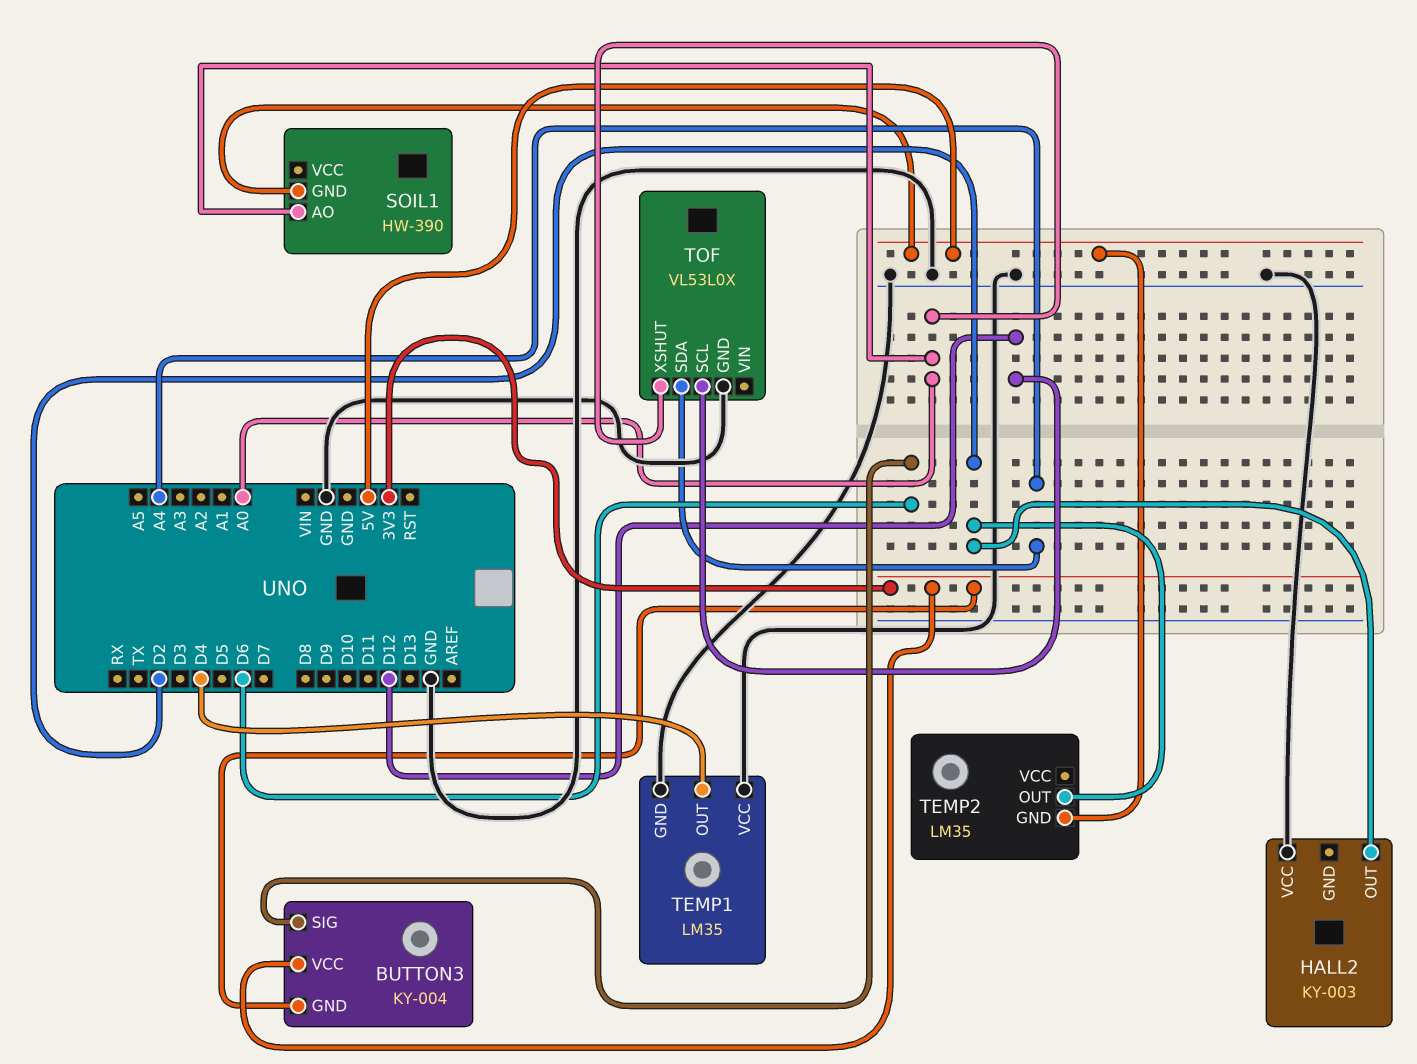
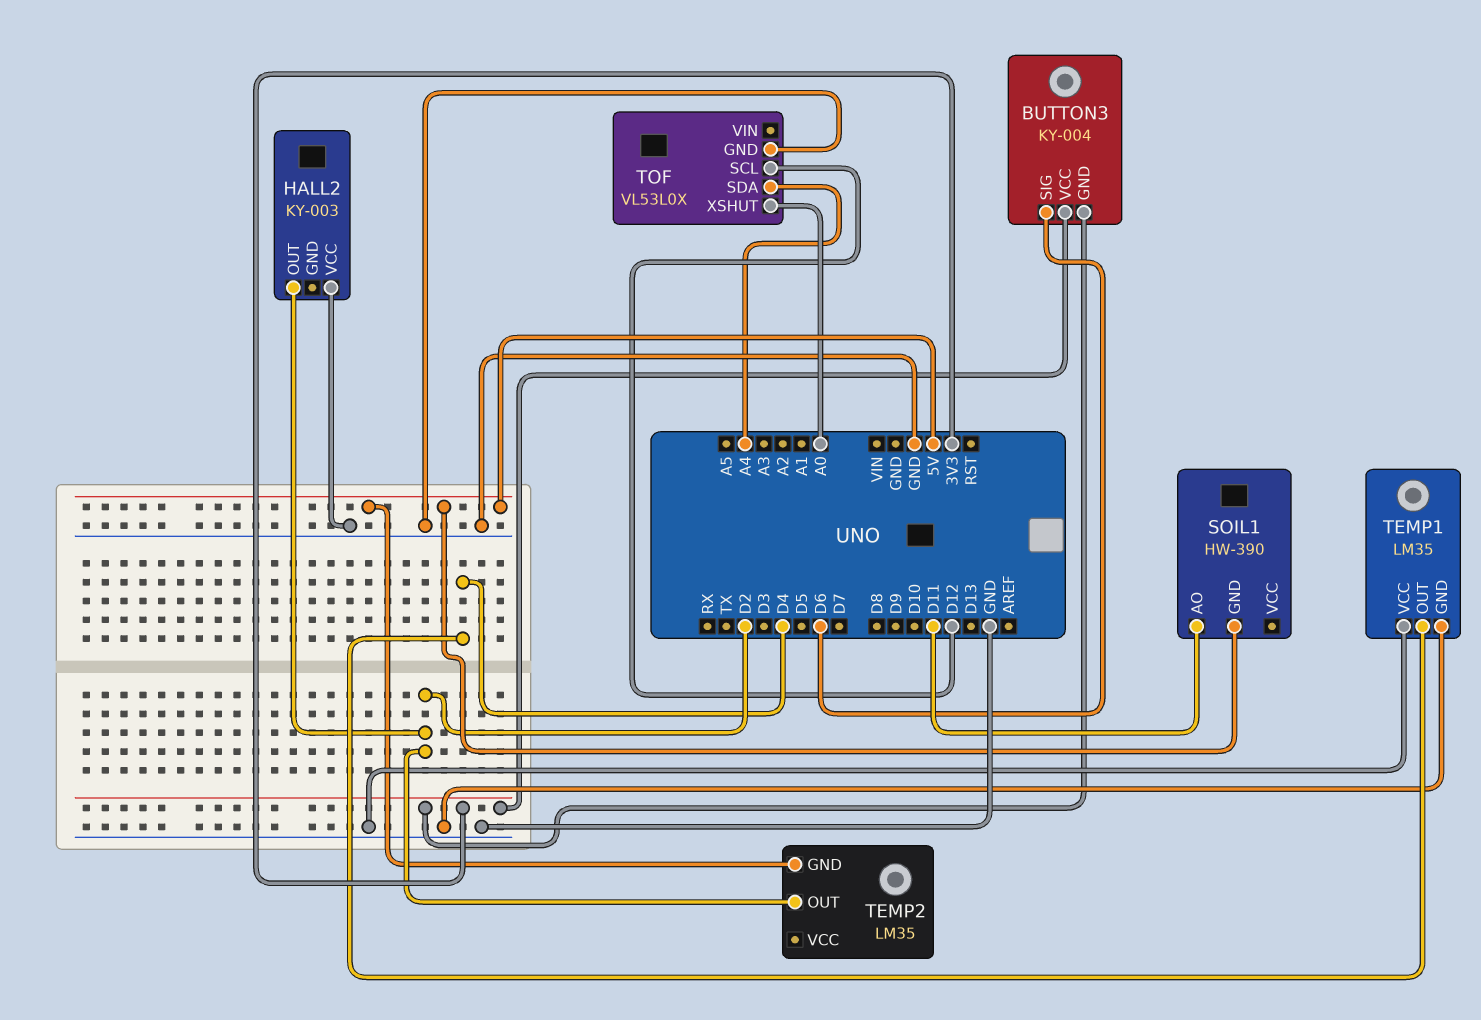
SOIL1 pin AO: A0 -> D11

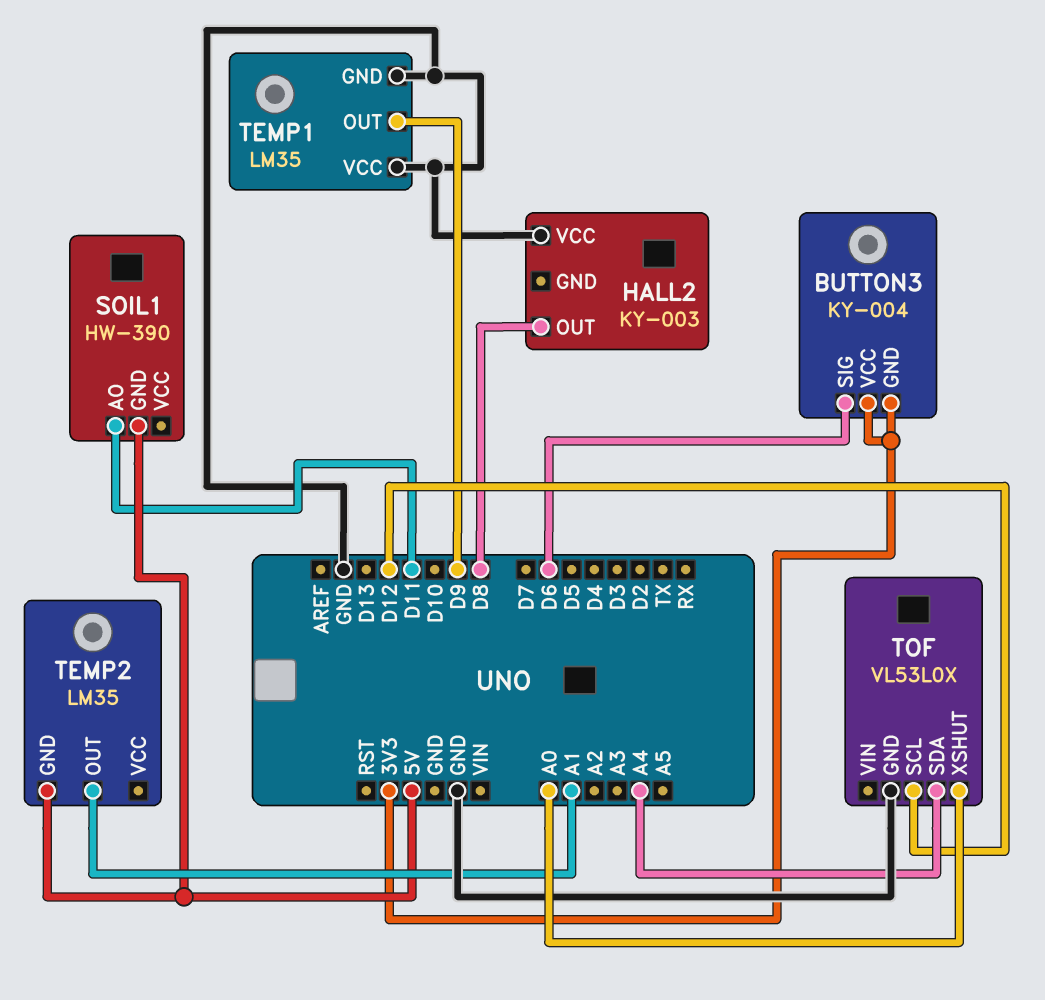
HALL2 pin OUT: D2 -> D8
TEMP1 pin OUT: D4 -> D9
TEMP2 pin OUT: D2 -> A1

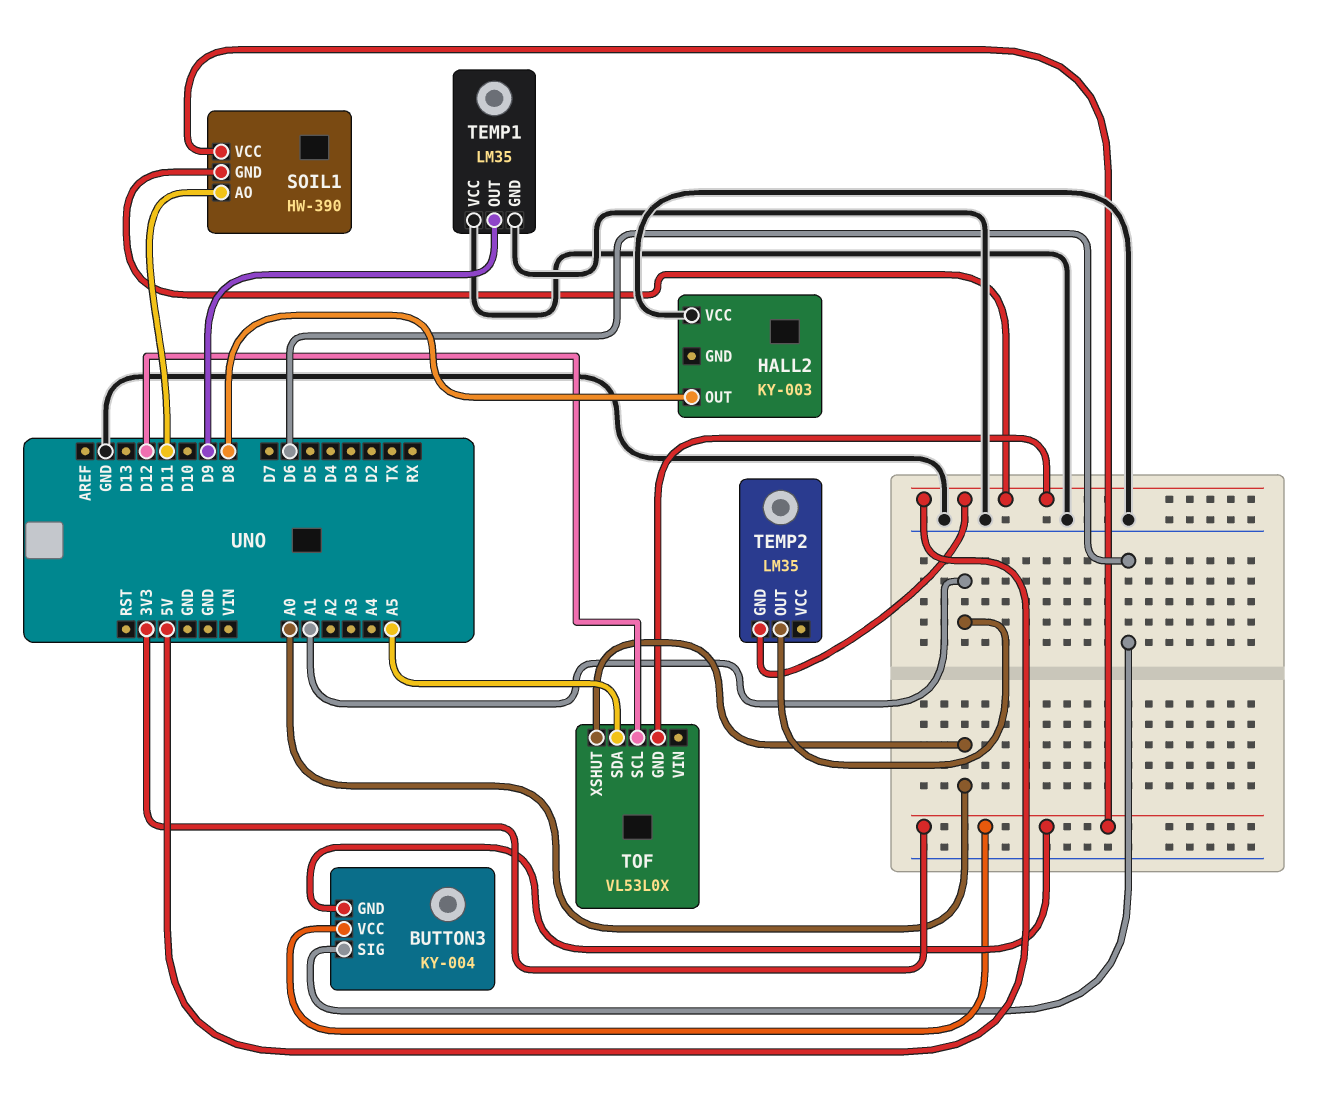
SOIL1 pin VCC: none -> 3V3
TOF pin GND: GND -> 5V
TOF pin SDA: A4 -> A5

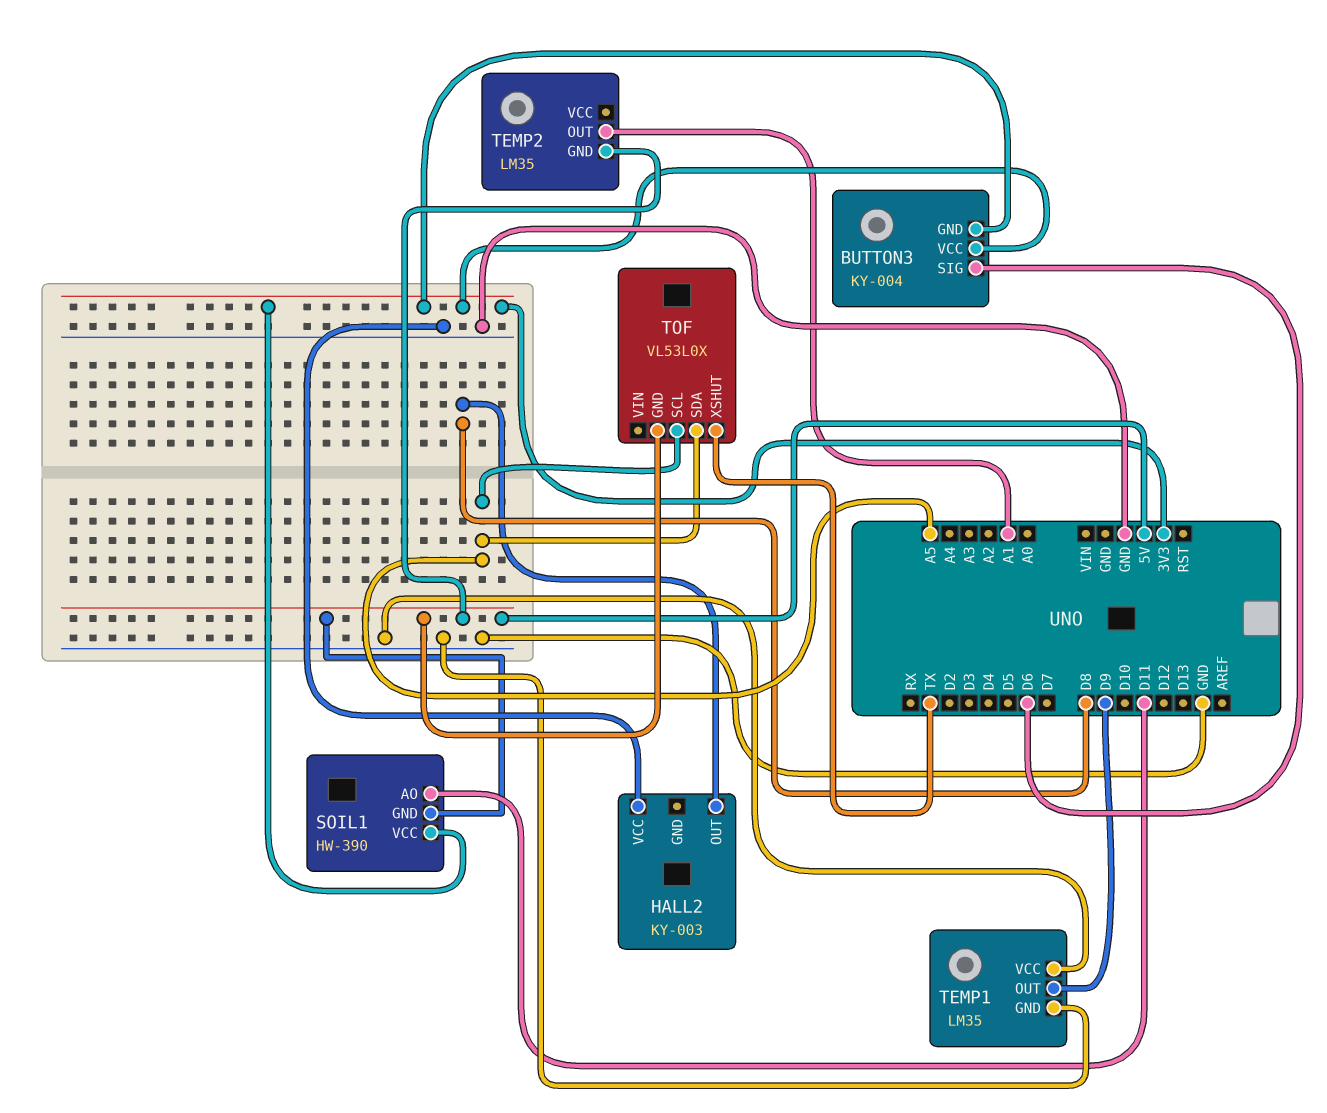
TOF pin SCL: D12 -> A5
TOF pin XSHUT: A0 -> TX

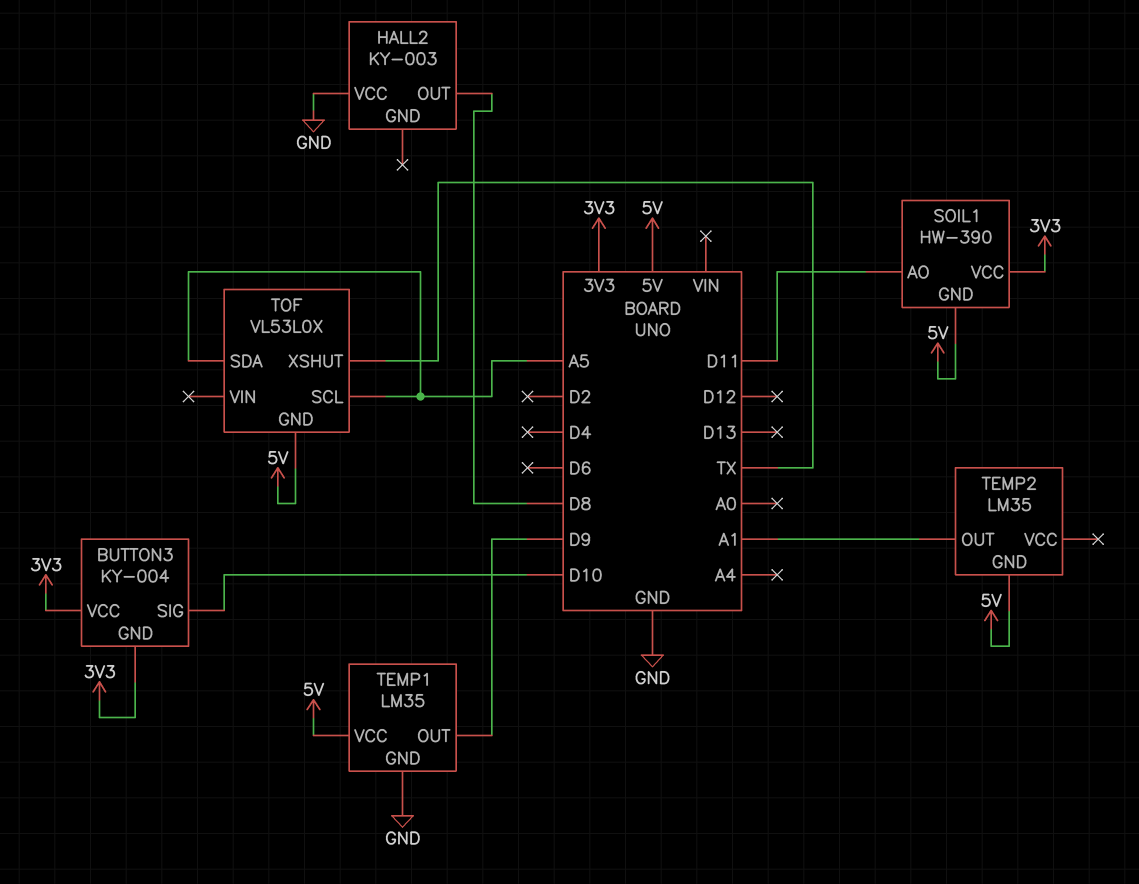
BUTTON3 pin SIG: D6 -> D10
TEMP1 pin VCC: GND -> 5V

